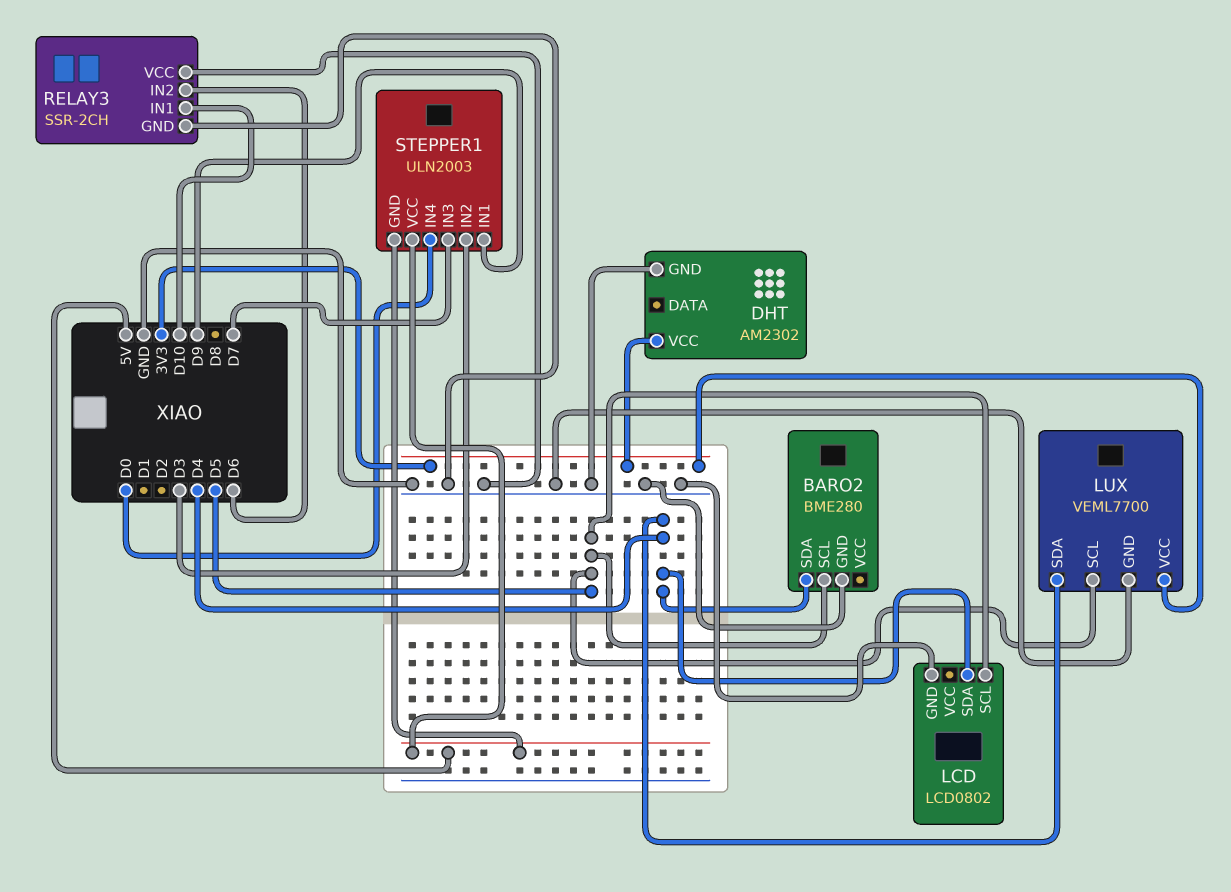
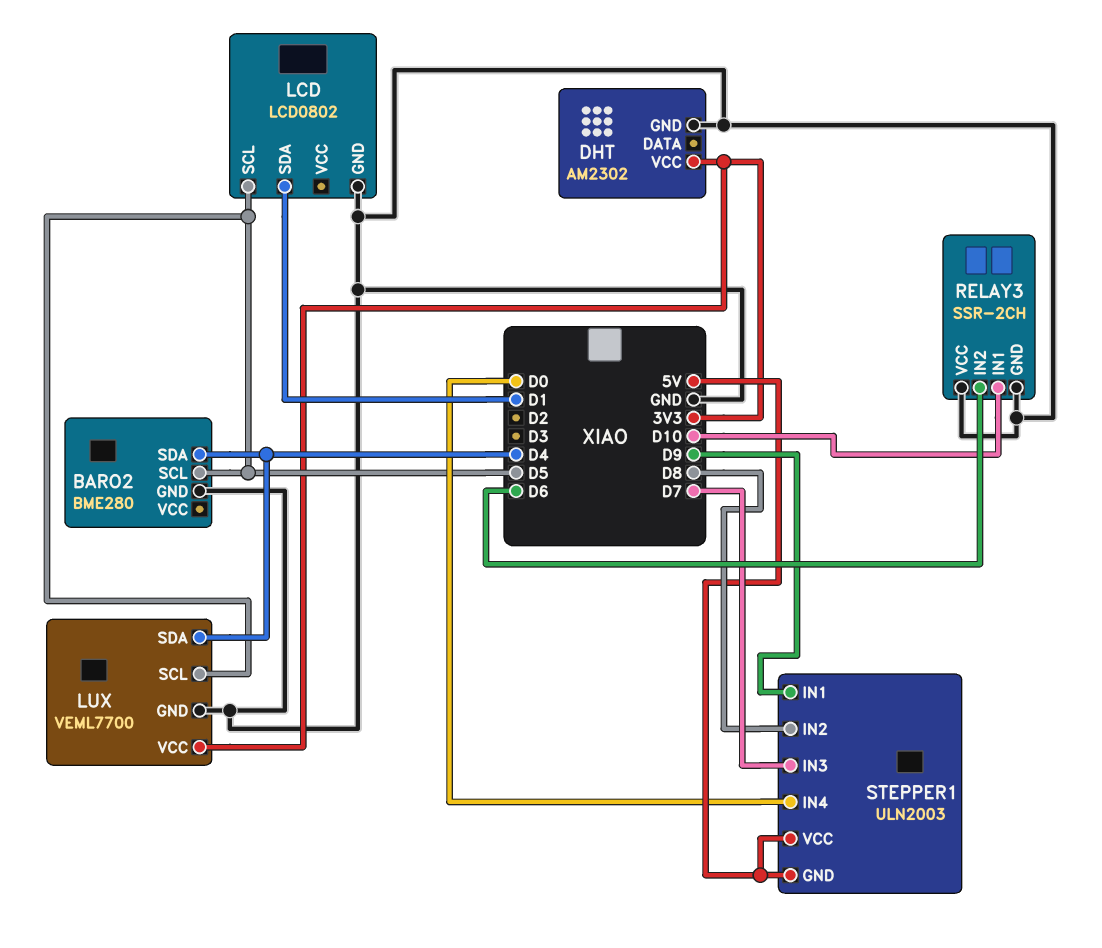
LCD pin SDA: D4 -> D1
STEPPER1 pin IN2: D3 -> D8

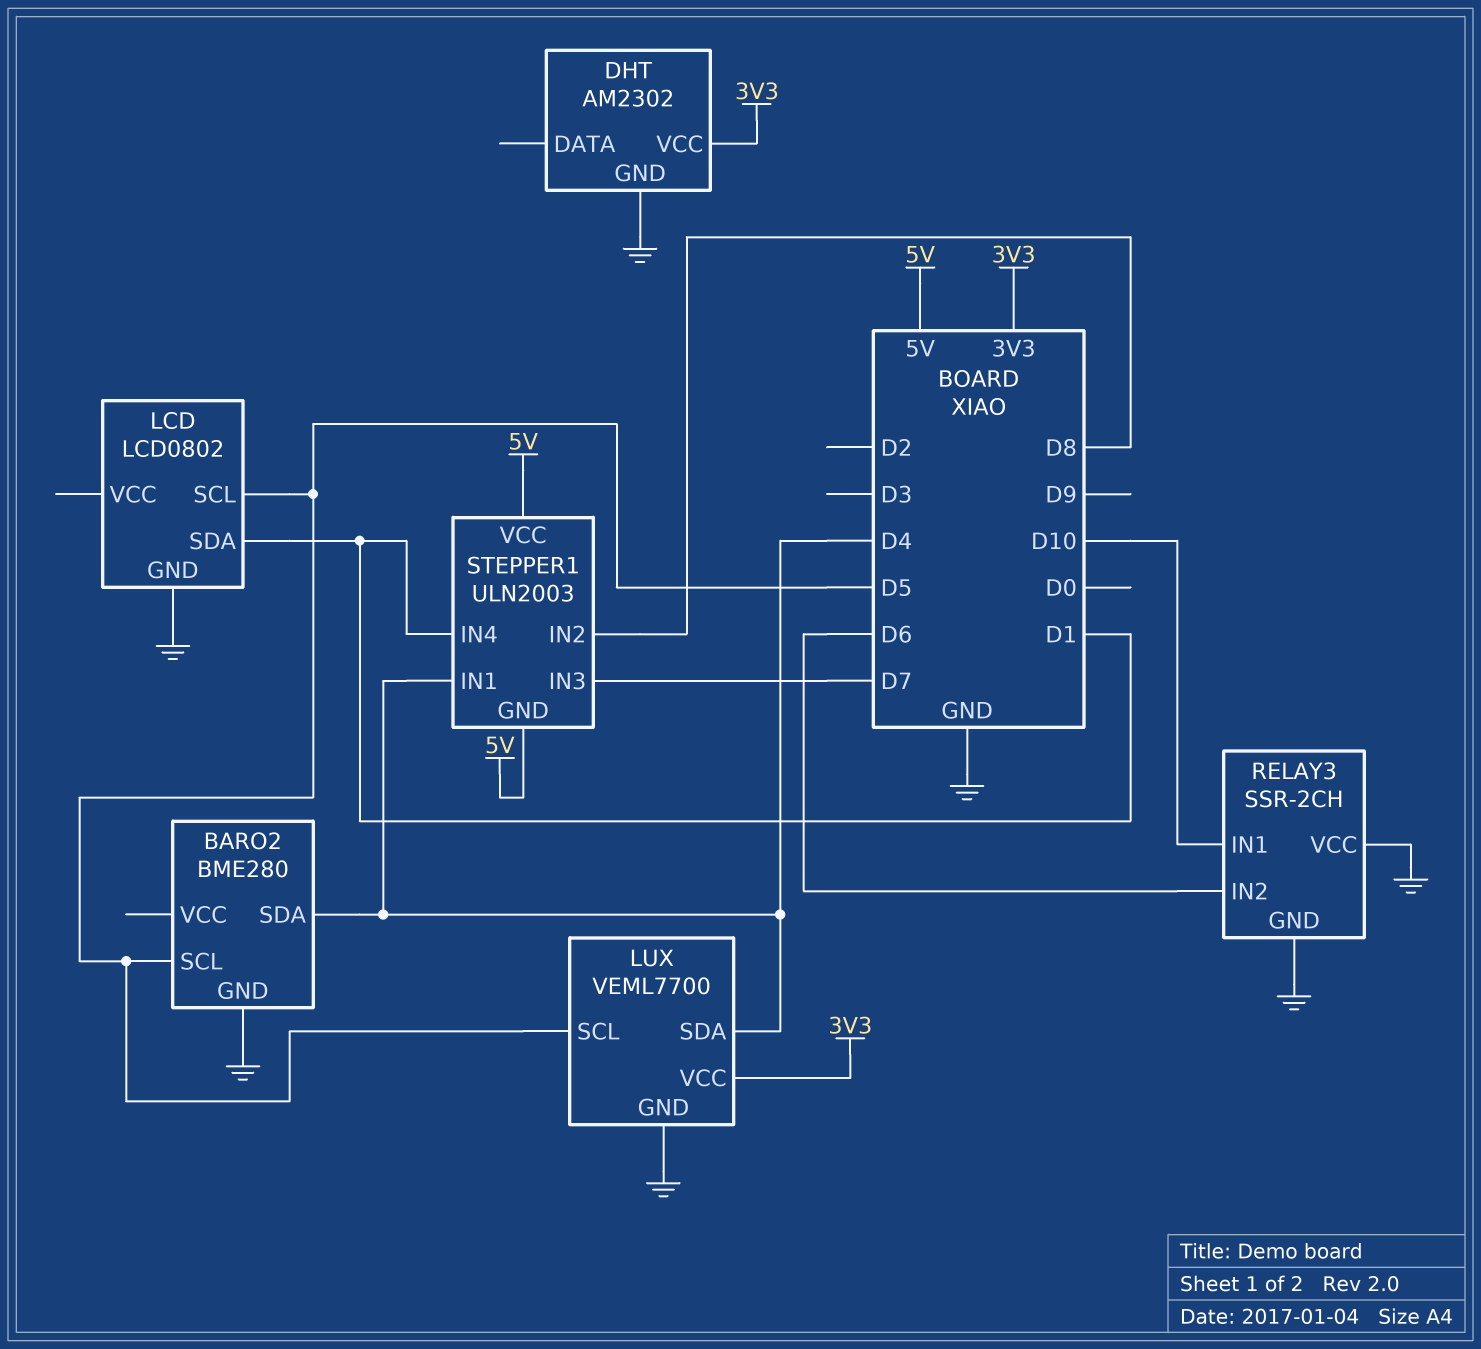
STEPPER1 pin IN1: D9 -> D4
STEPPER1 pin IN4: D0 -> D1

